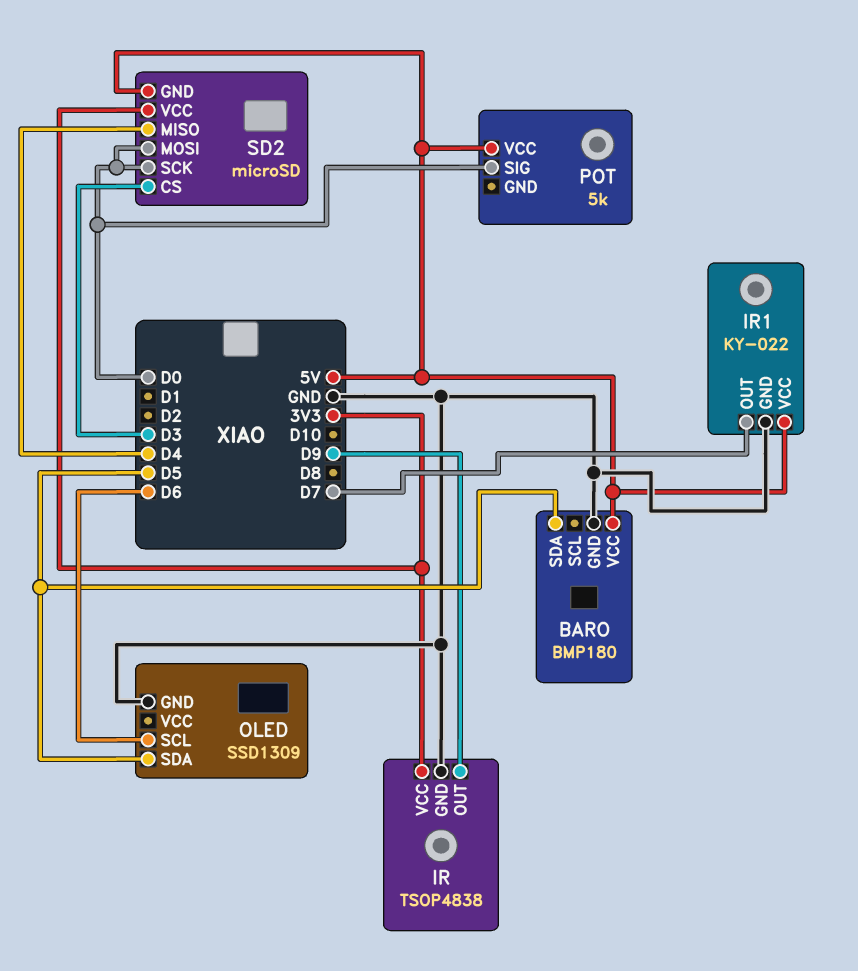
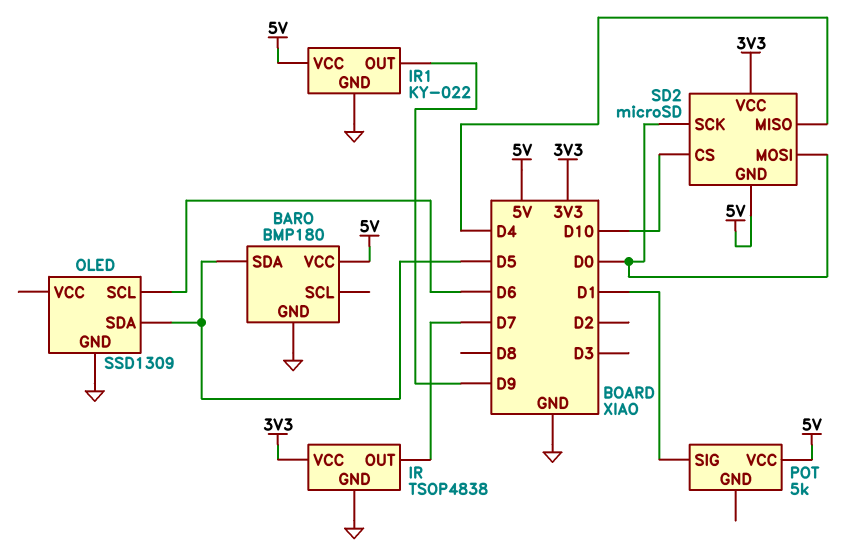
IR pin OUT: D9 -> D7
IR1 pin OUT: D7 -> D9
POT pin SIG: D0 -> D1
SD2 pin CS: D3 -> D10

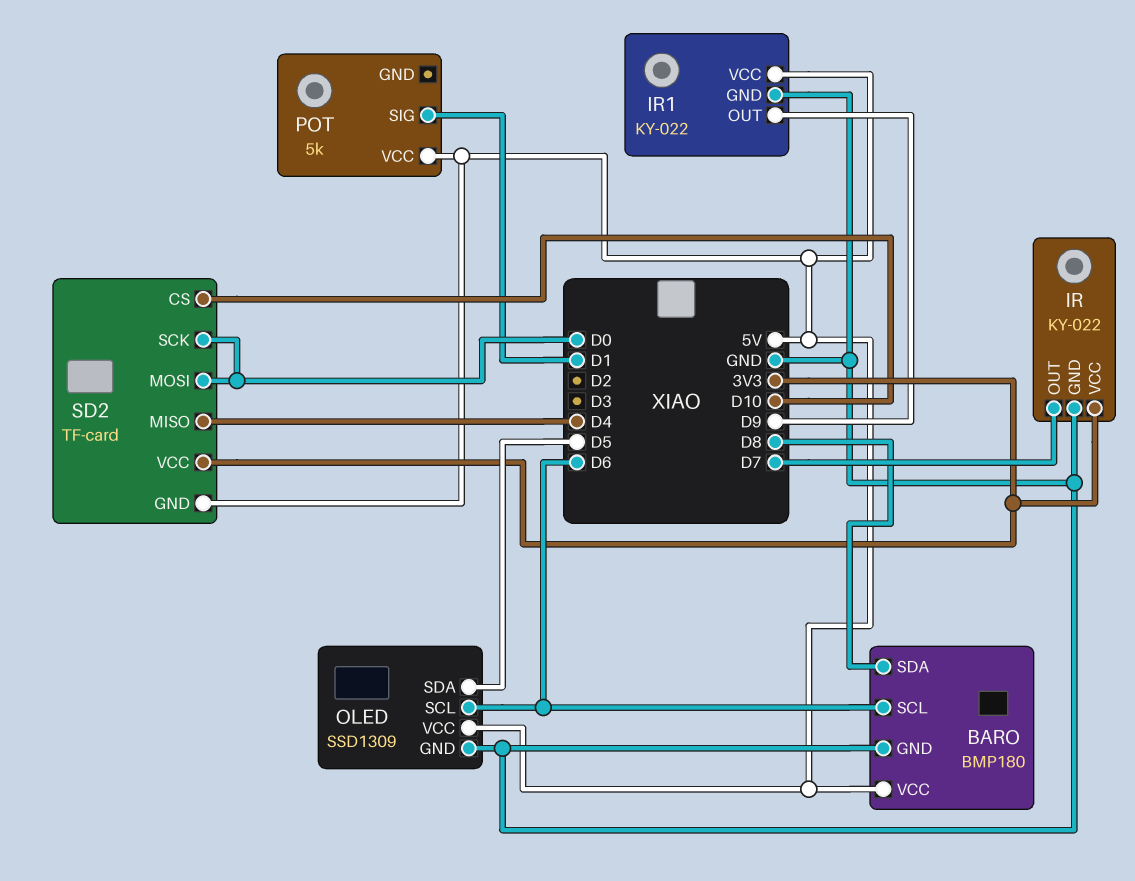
BARO pin SCL: none -> D6
BARO pin SDA: D5 -> D8
IR: TSOP4838 -> KY-022
OLED pin VCC: none -> 5V
SD2: microSD -> TF-card

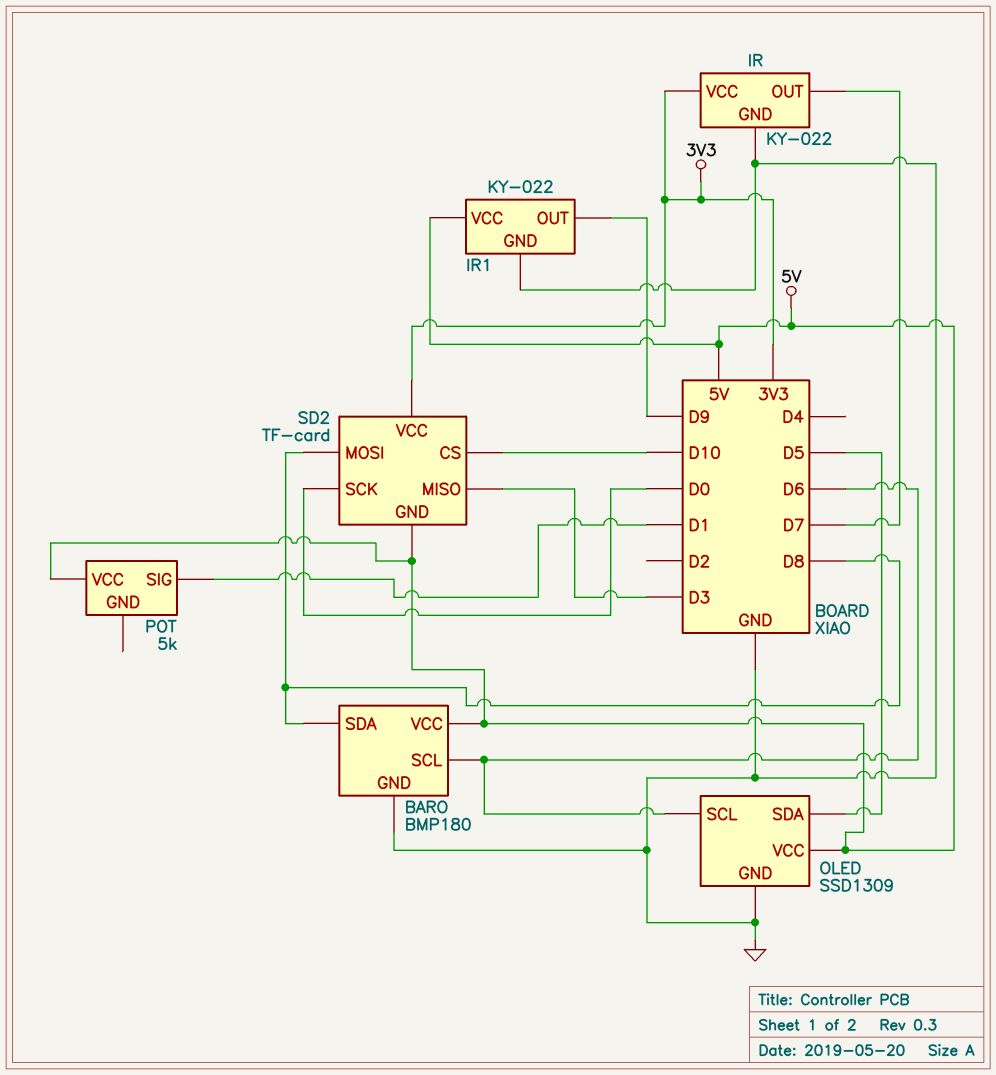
SD2 pin MISO: D4 -> D3
SD2 pin MOSI: D0 -> D8

